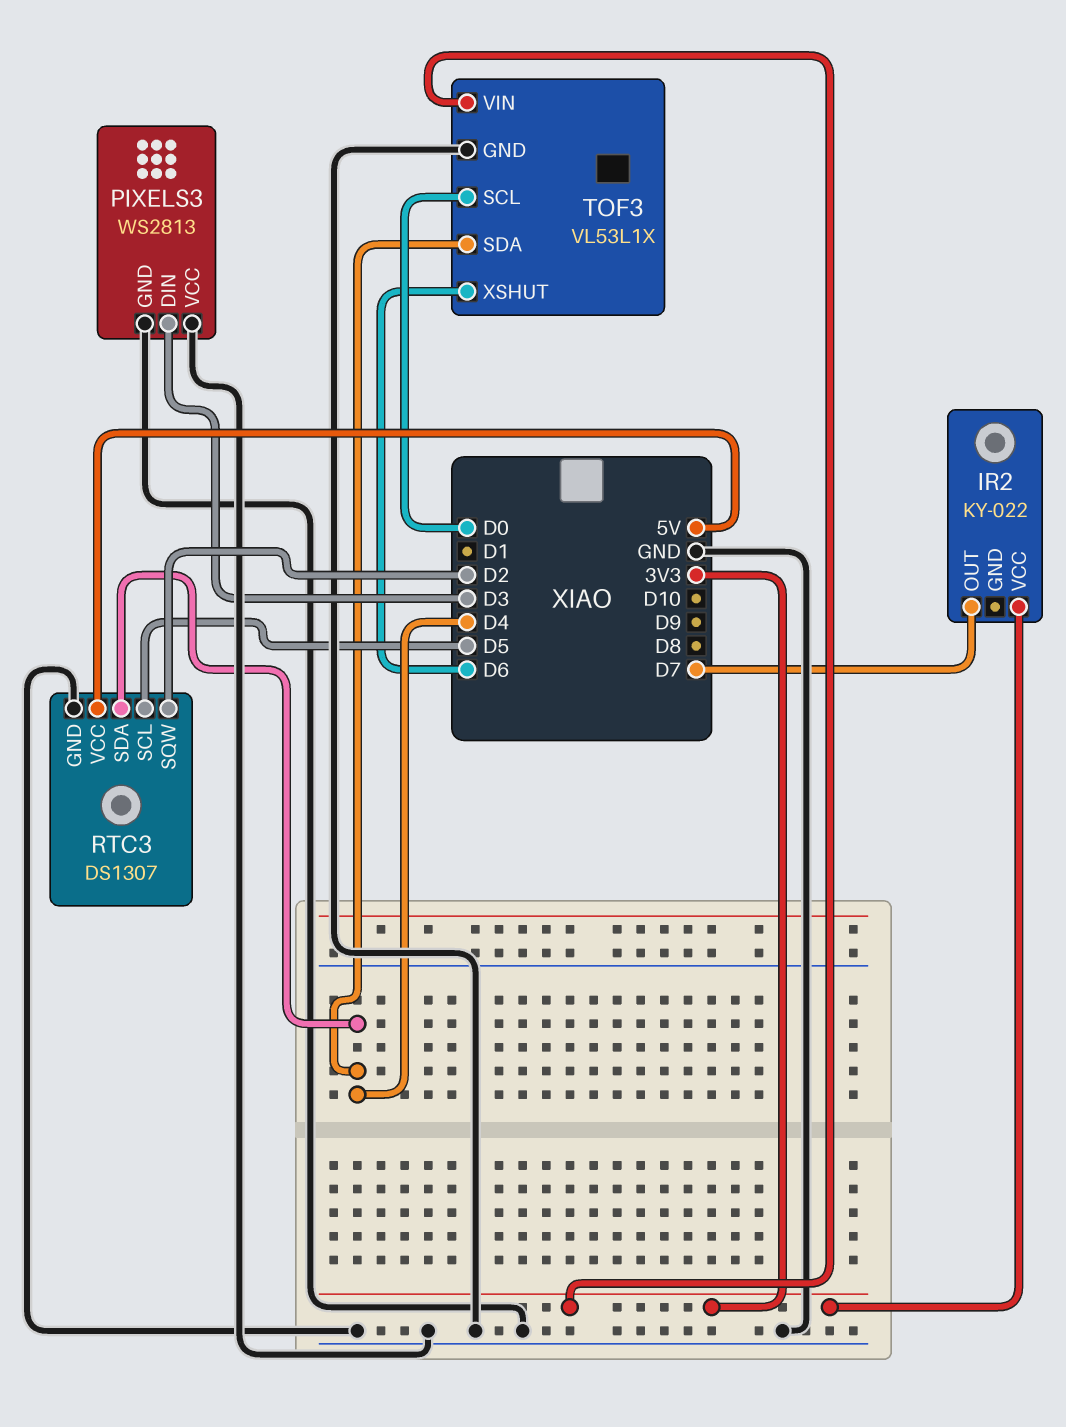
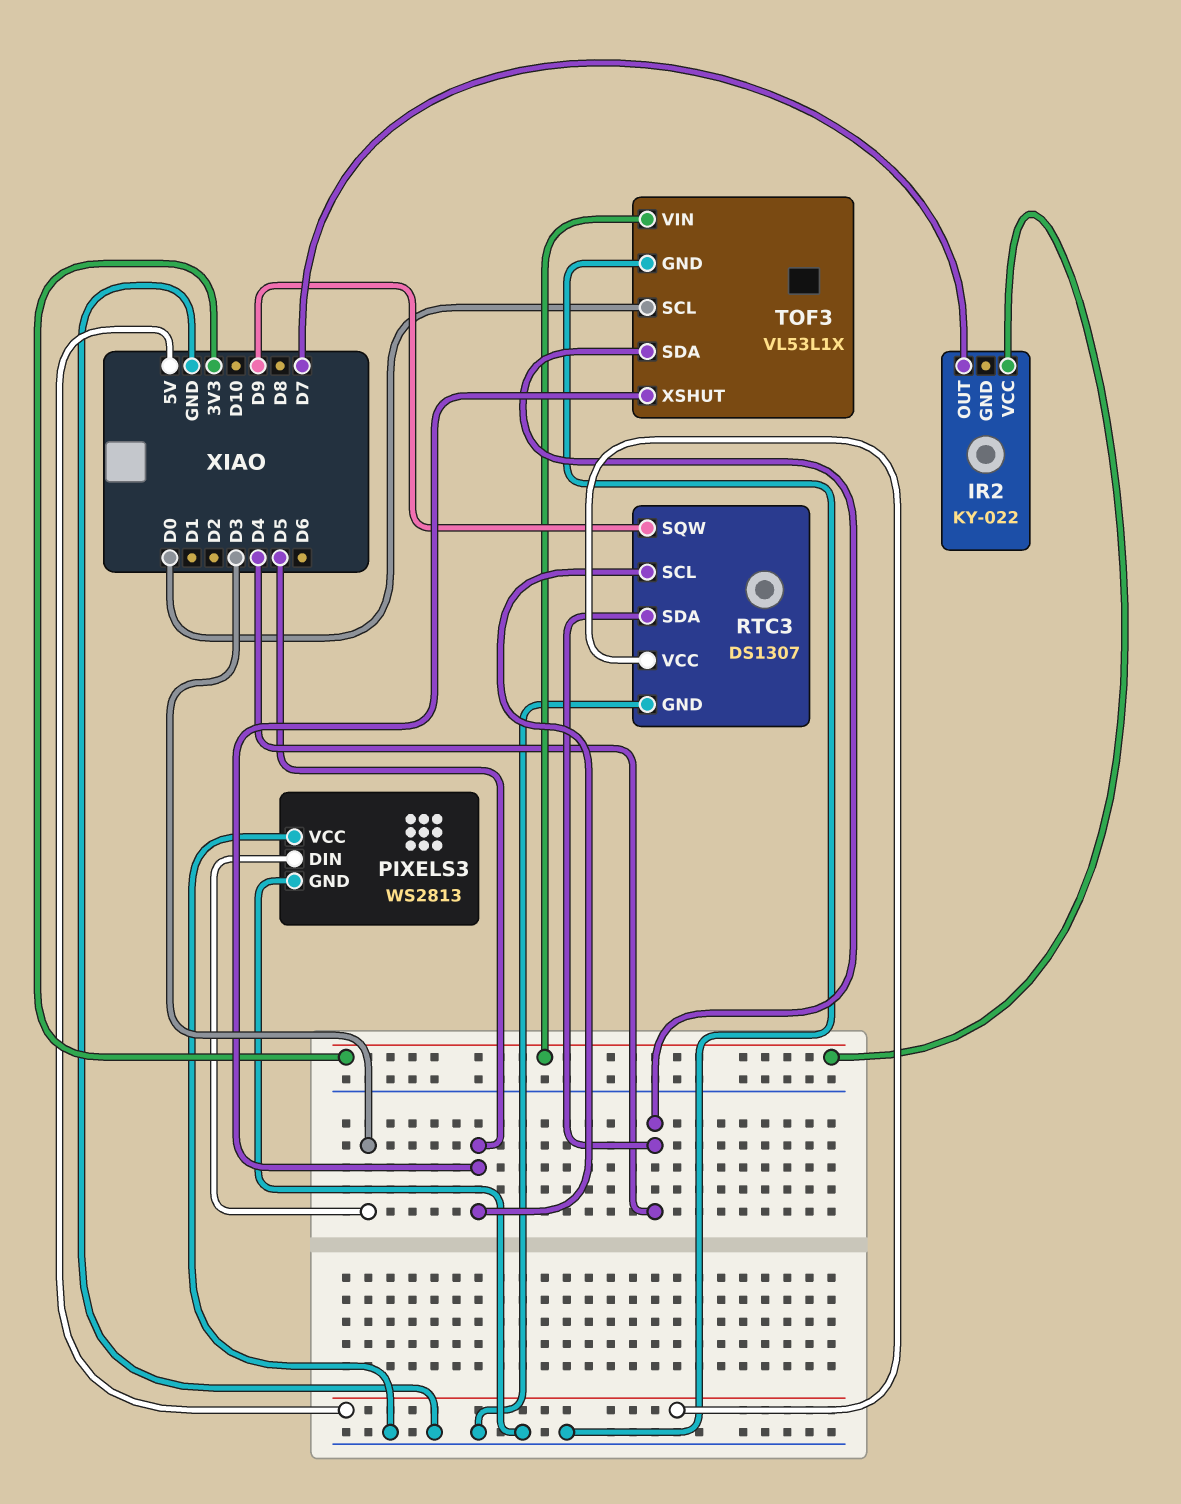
RTC3 pin SQW: D2 -> D9
TOF3 pin XSHUT: D6 -> D5

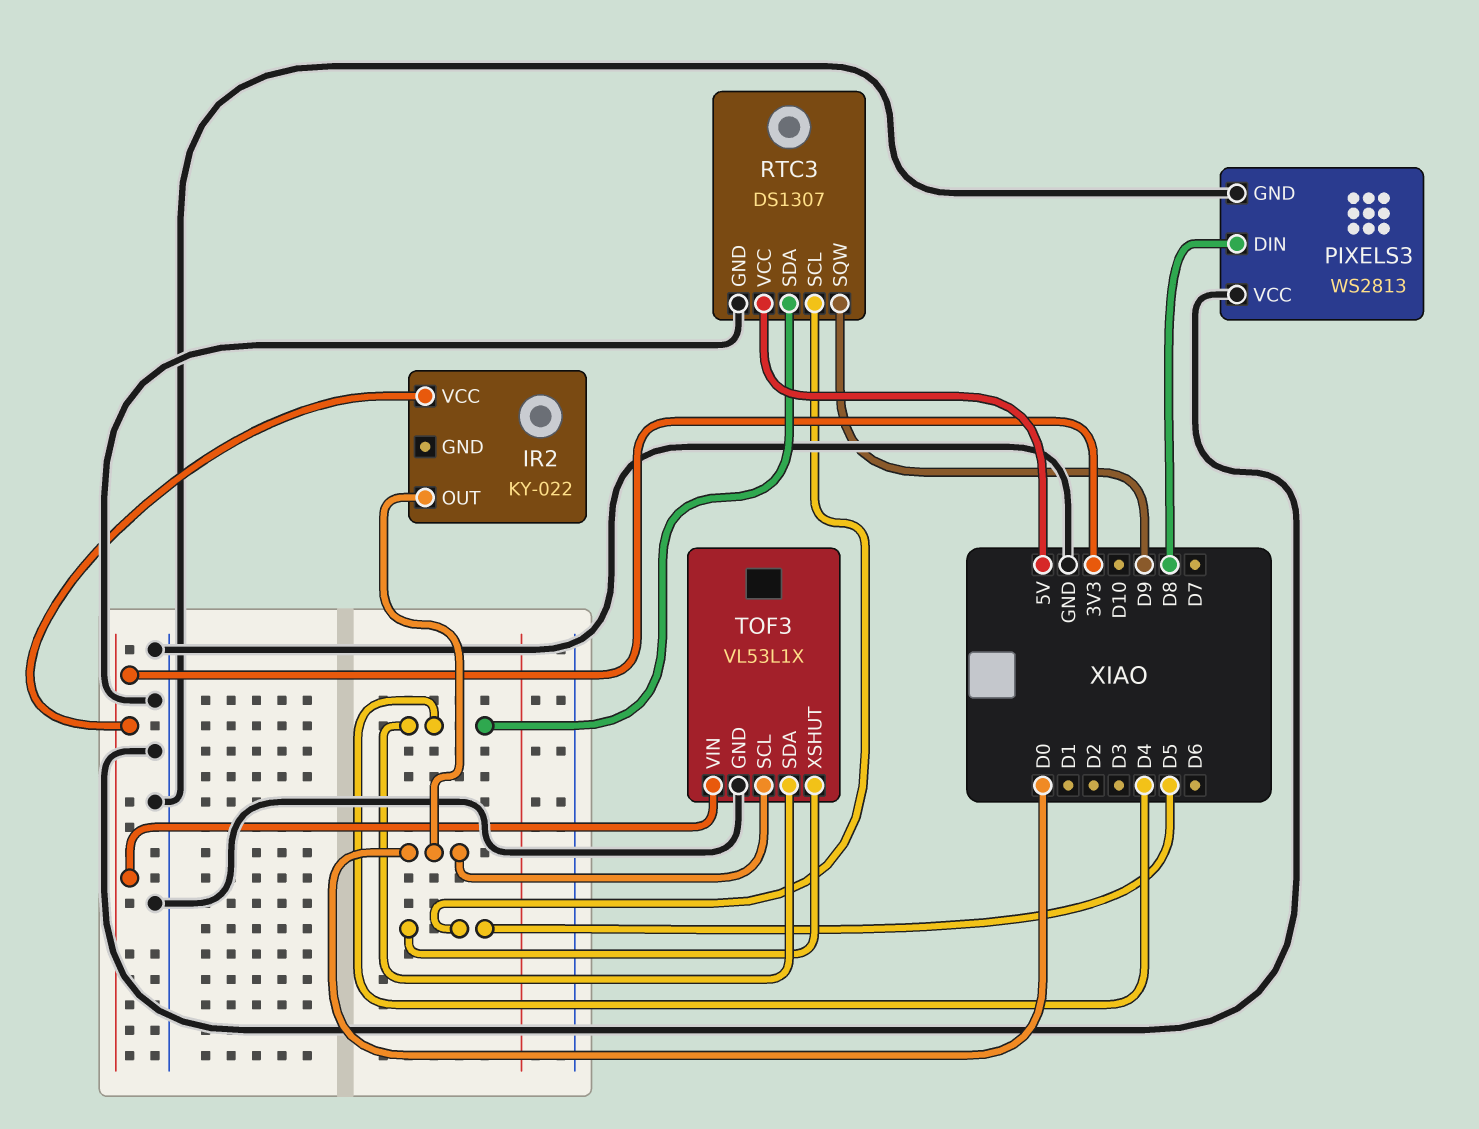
IR2 pin OUT: D7 -> D0
PIXELS3 pin DIN: D3 -> D8

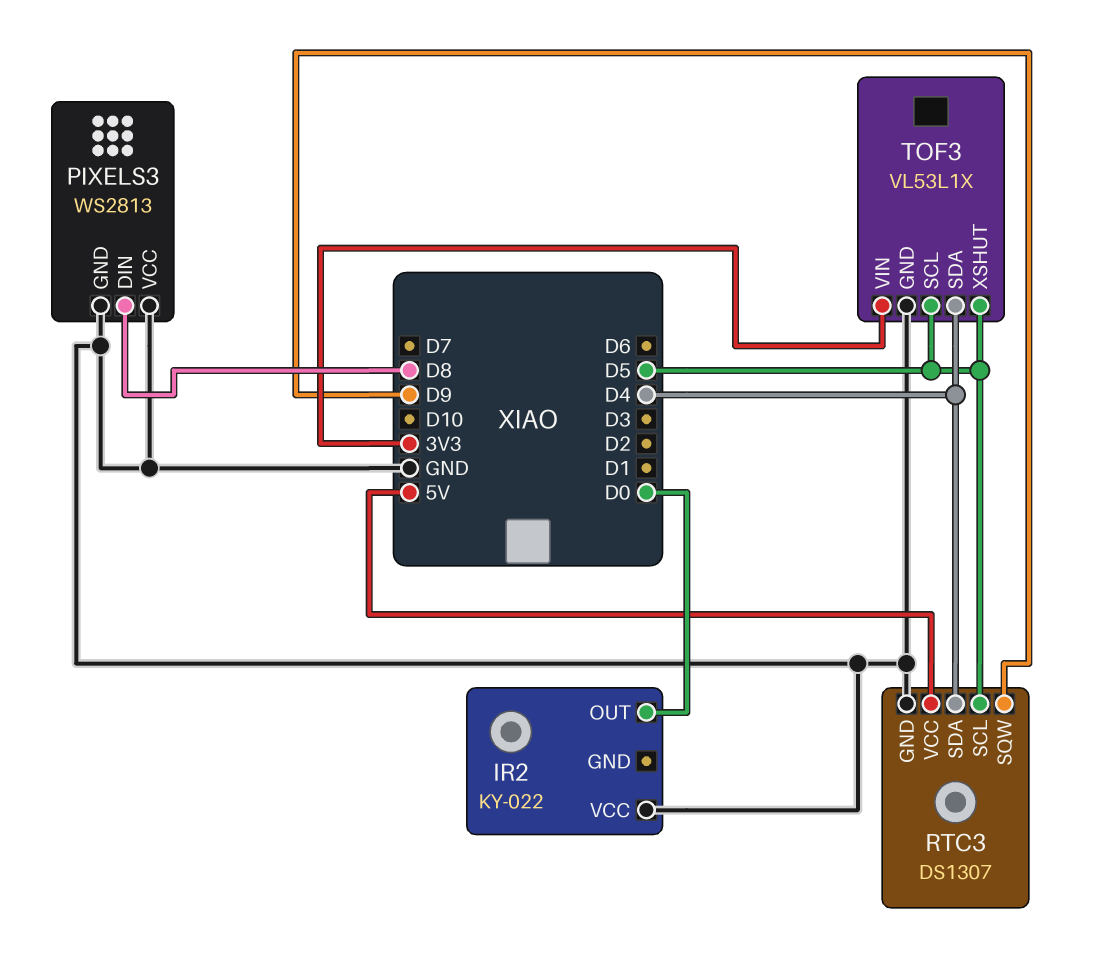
IR2 pin VCC: 3V3 -> GND
TOF3 pin SCL: D0 -> D5

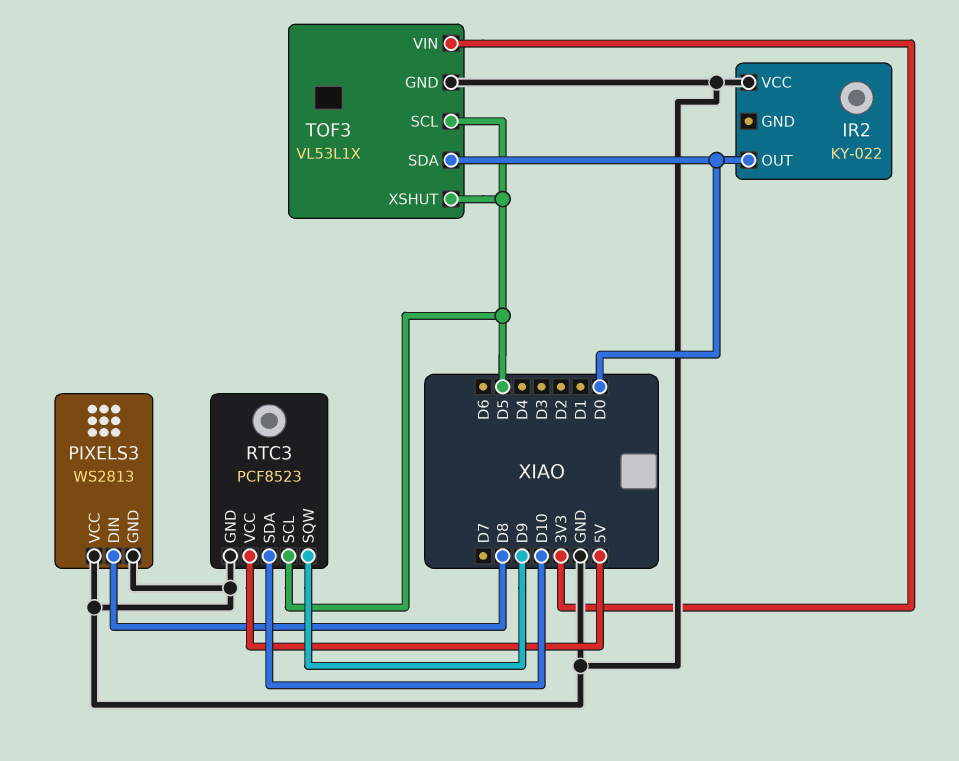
RTC3: DS1307 -> PCF8523
RTC3 pin SDA: D4 -> D10
TOF3 pin SDA: D4 -> D0

